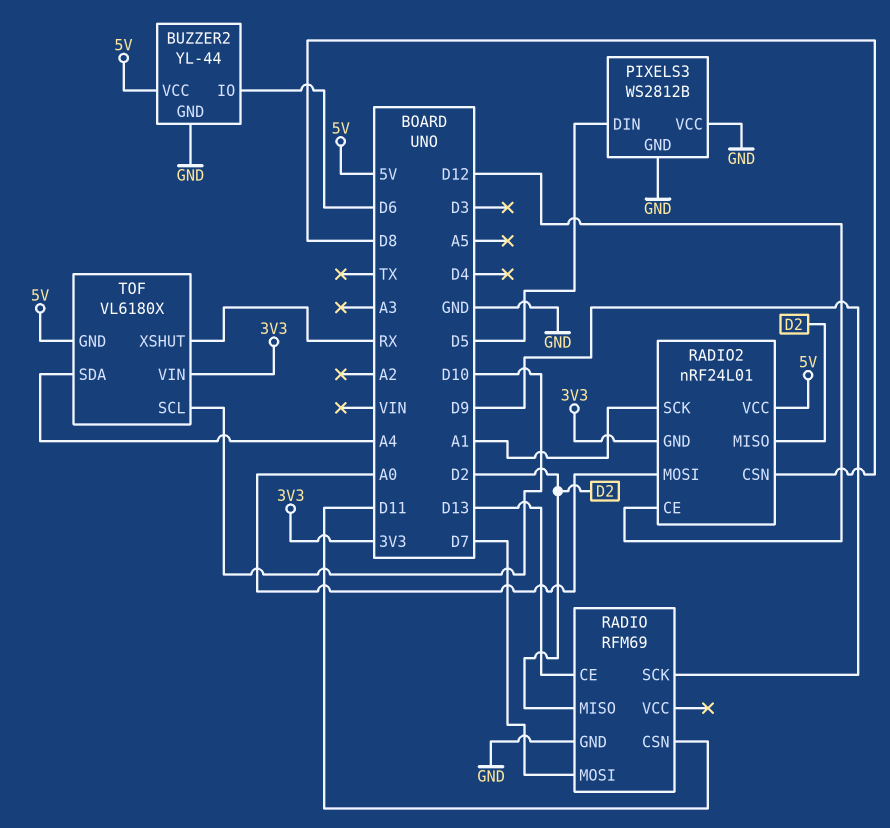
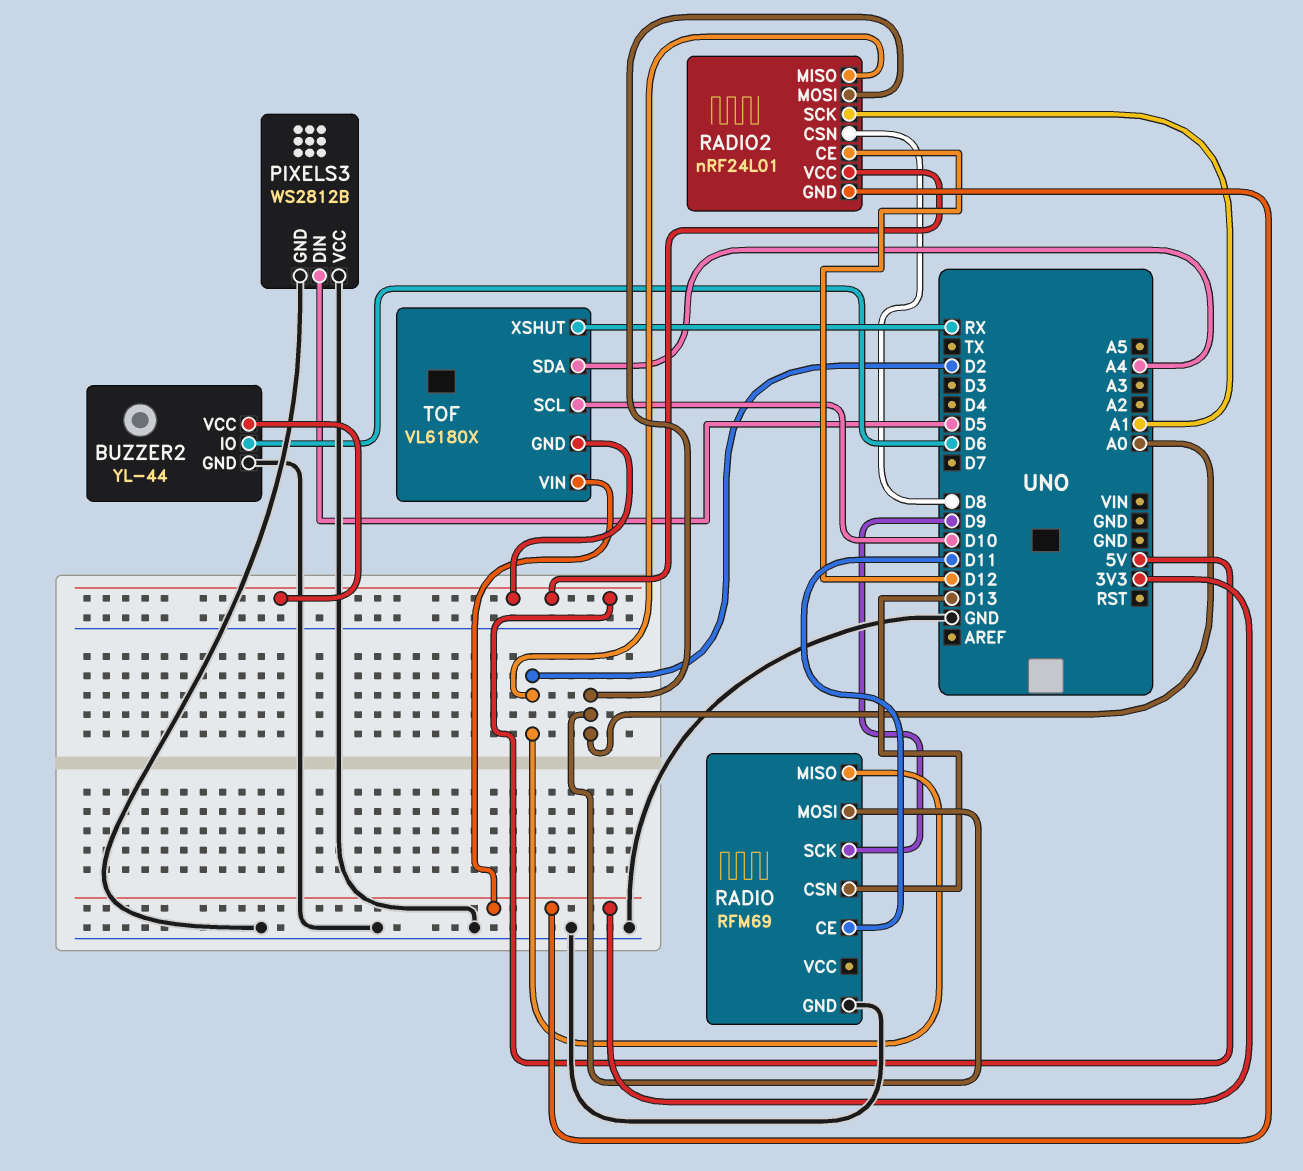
RADIO pin CE: D13 -> D11
RADIO pin CSN: D11 -> D13
RADIO pin MOSI: D7 -> A0

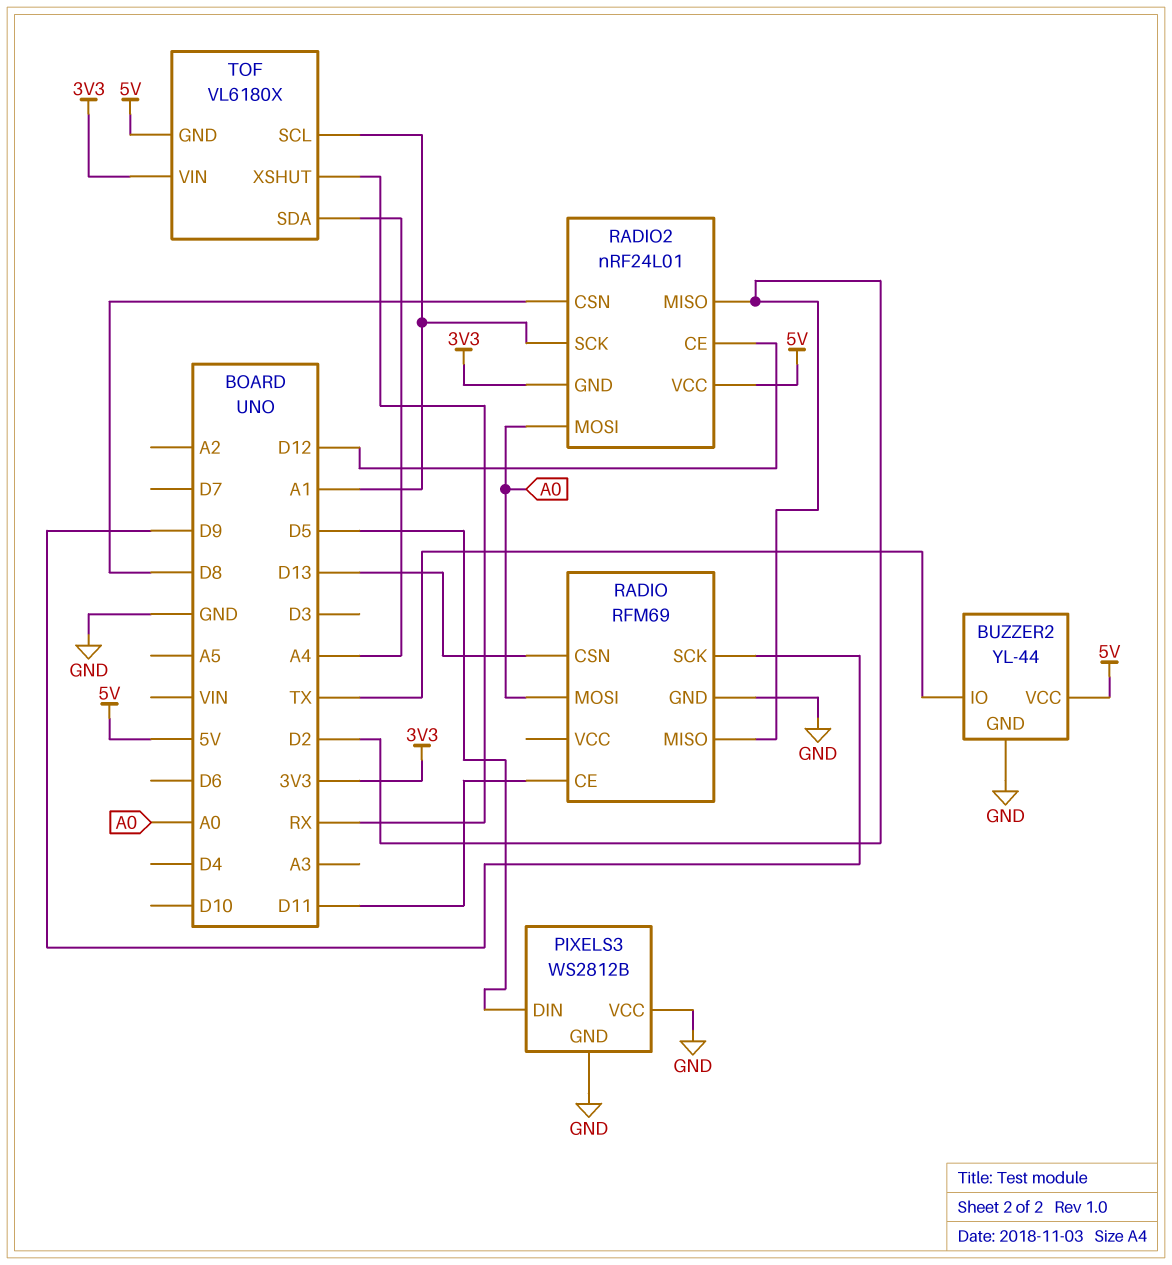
BUZZER2 pin IO: D6 -> TX
TOF pin SCL: D10 -> A1

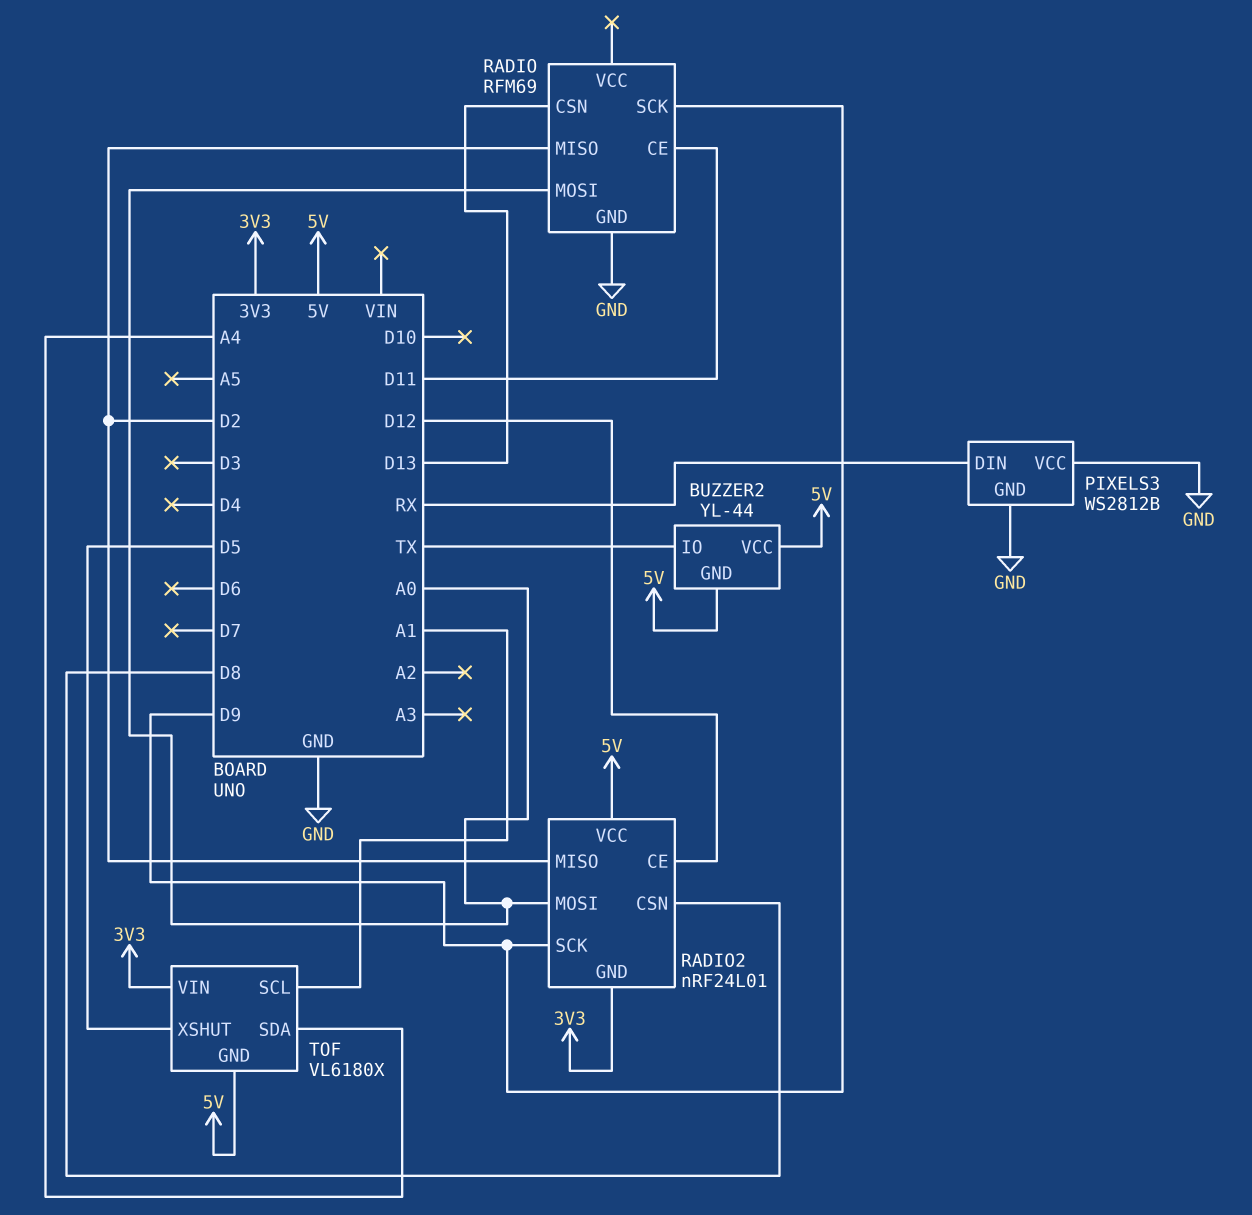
BUZZER2 pin GND: GND -> 5V
PIXELS3 pin DIN: D5 -> RX
RADIO2 pin SCK: A1 -> D9
TOF pin XSHUT: RX -> D5

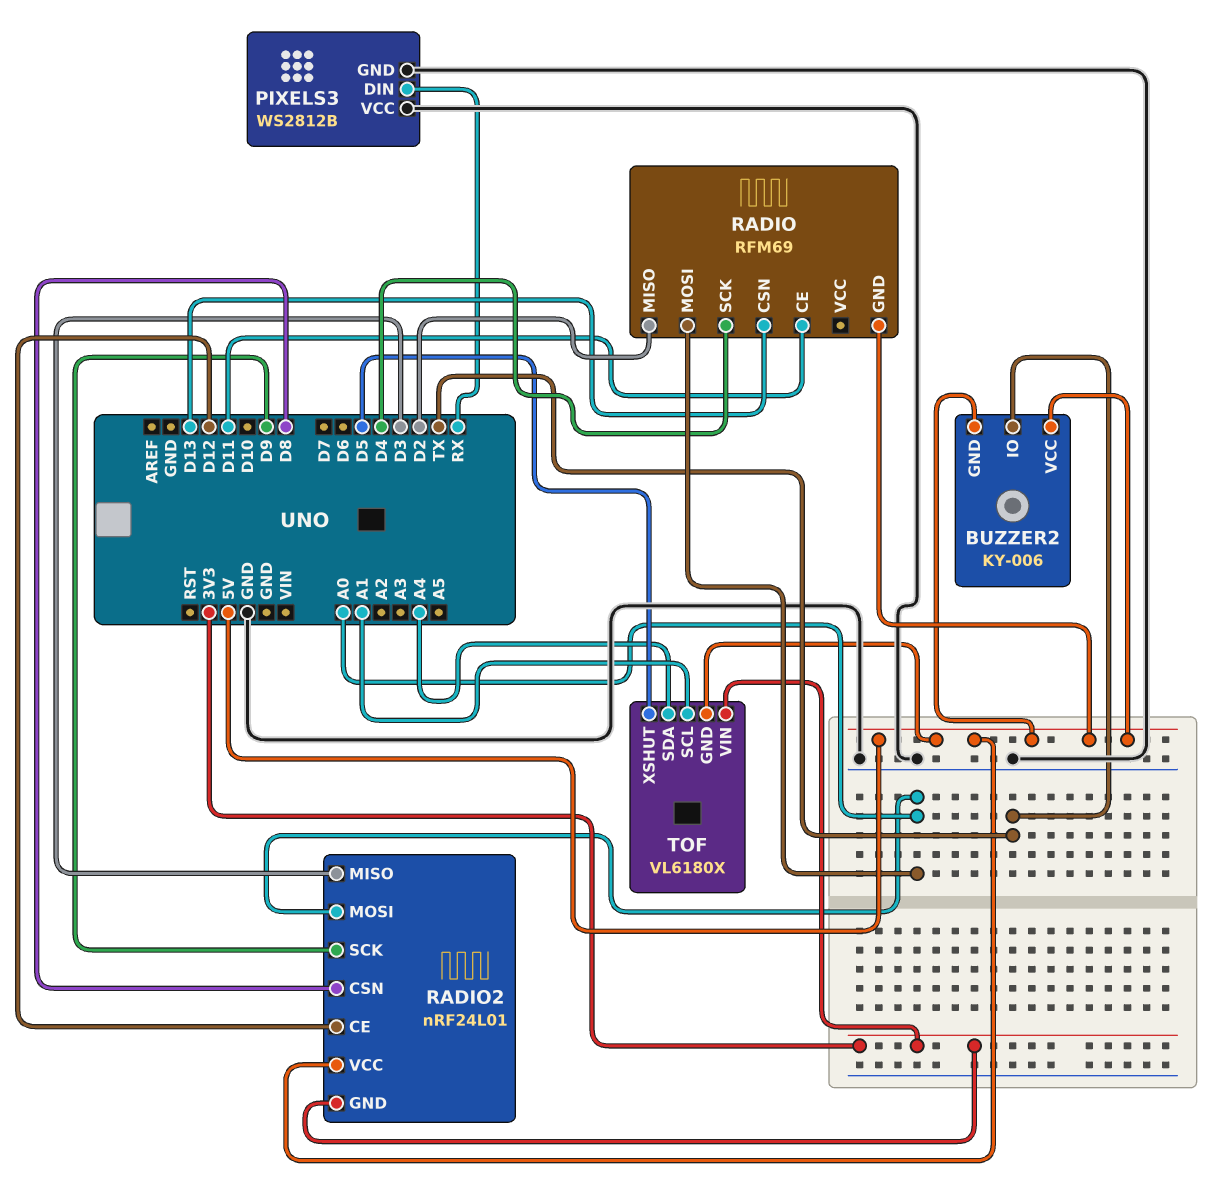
BUZZER2: YL-44 -> KY-006
RADIO pin GND: GND -> 5V
RADIO pin SCK: D9 -> D4
RADIO2 pin MISO: D2 -> D3

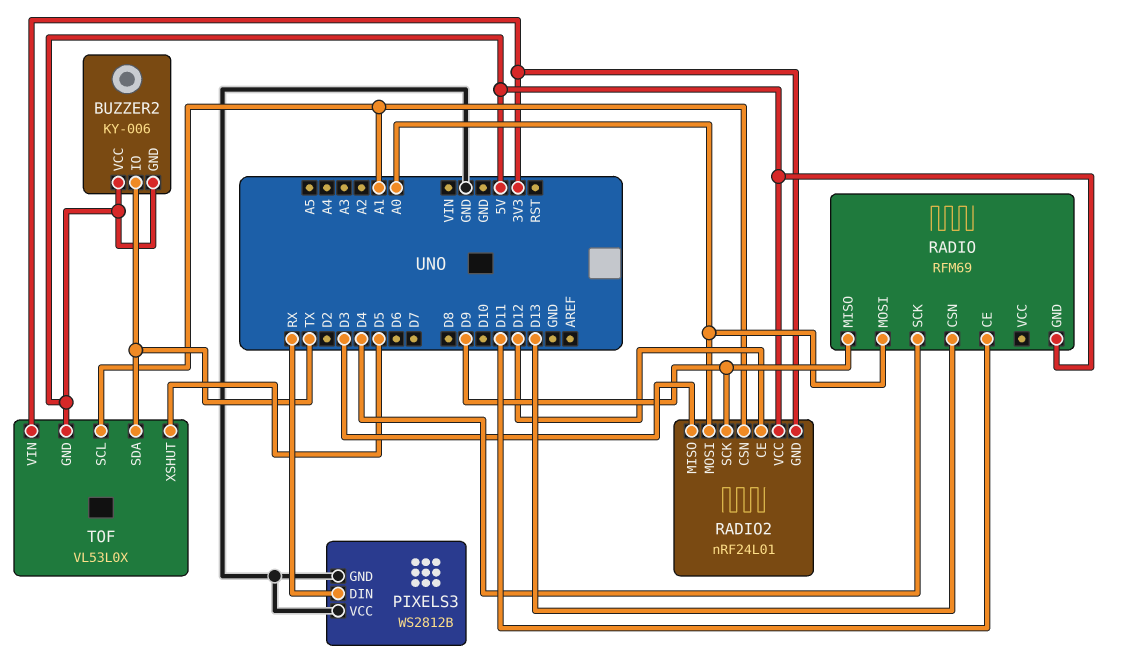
RADIO pin MISO: D2 -> D9
RADIO2 pin CSN: D8 -> A1
TOF: VL6180X -> VL53L0X
TOF pin SDA: A4 -> TX

